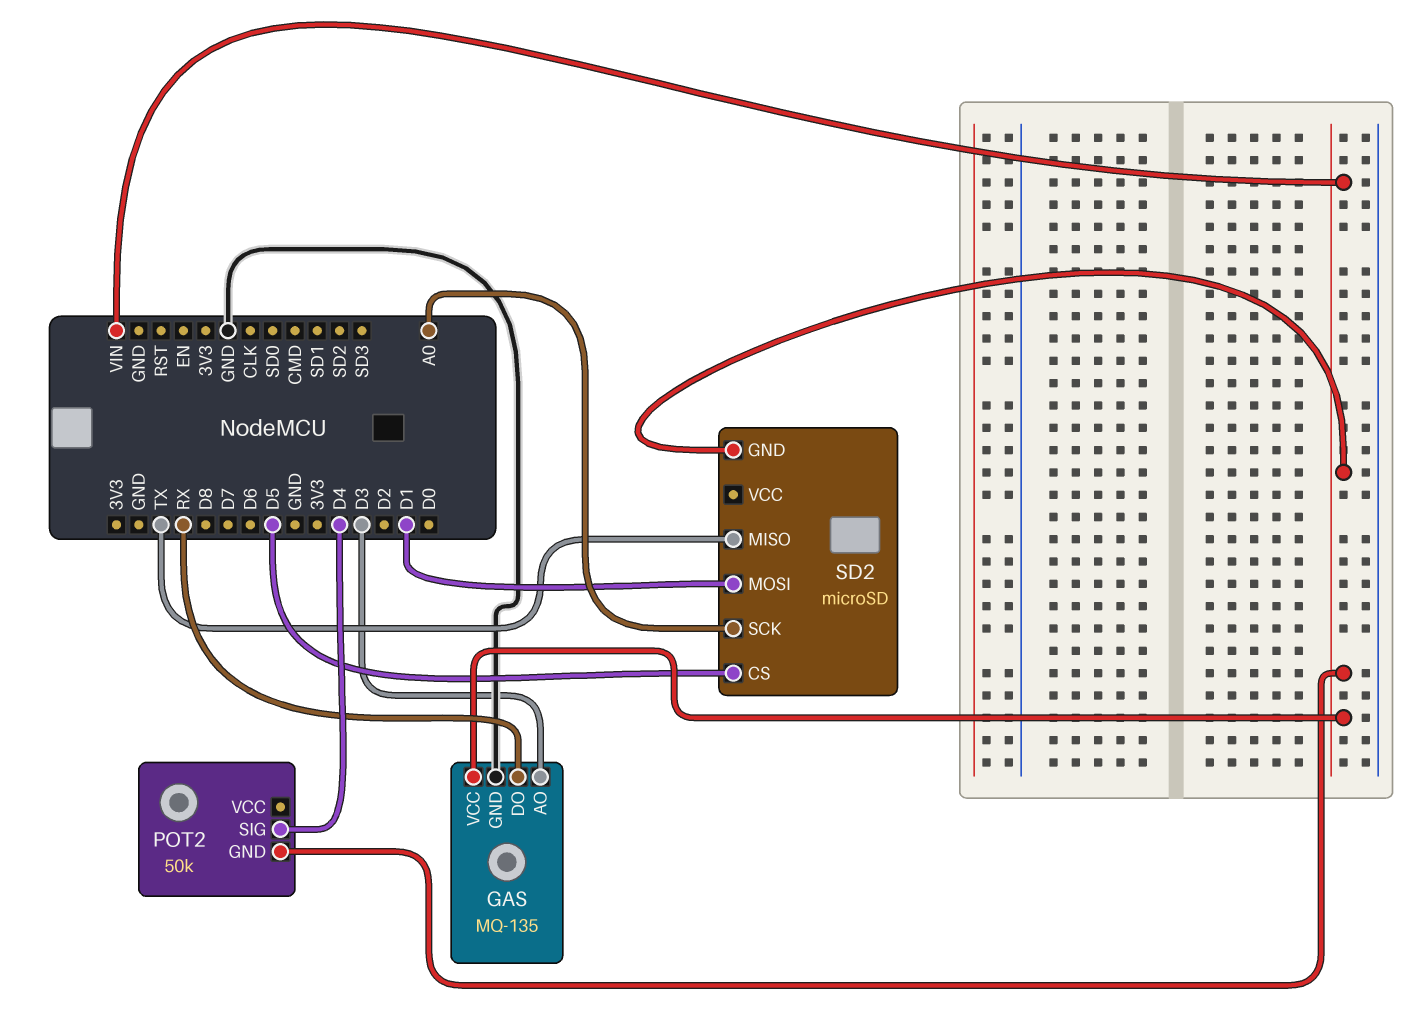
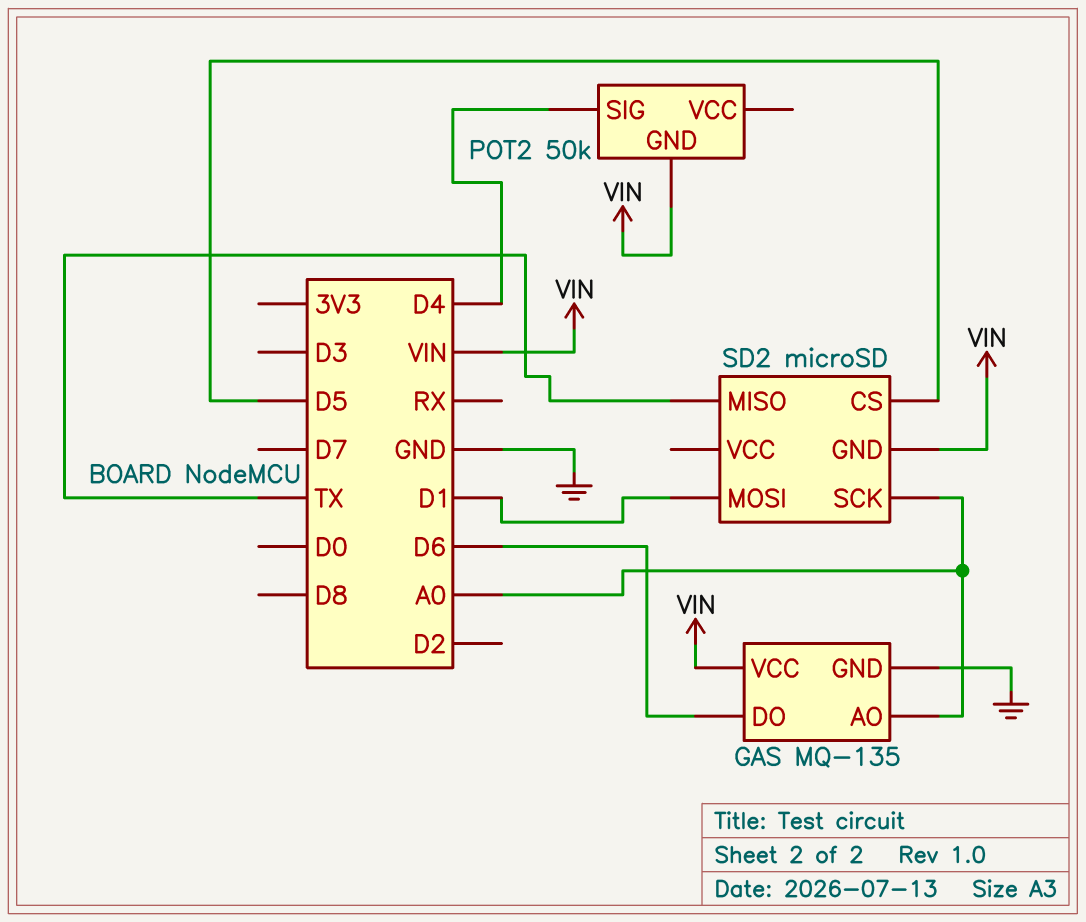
GAS pin AO: D3 -> A0
GAS pin DO: RX -> D6

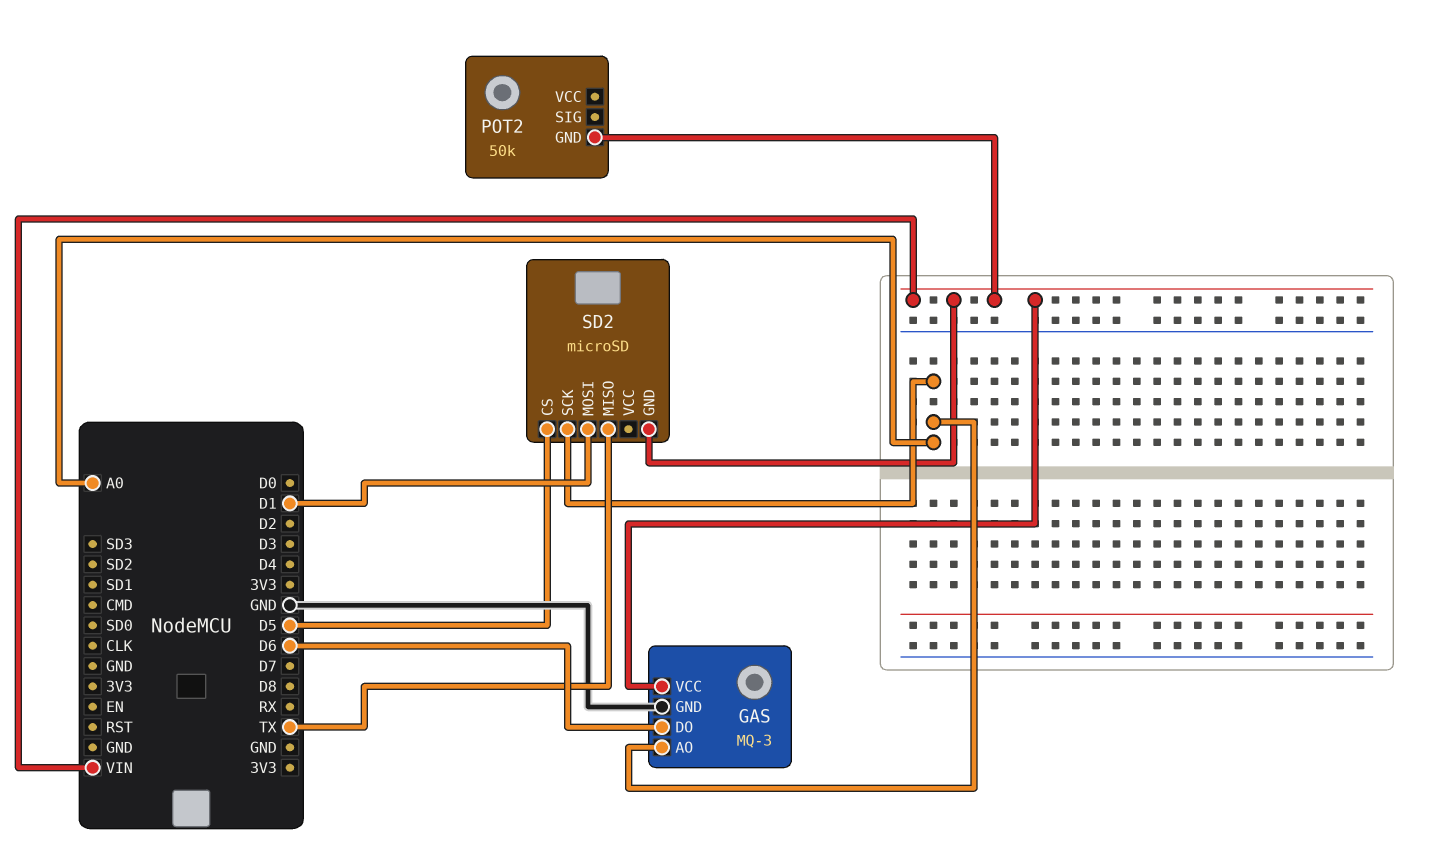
GAS: MQ-135 -> MQ-3
POT2 pin SIG: D4 -> none

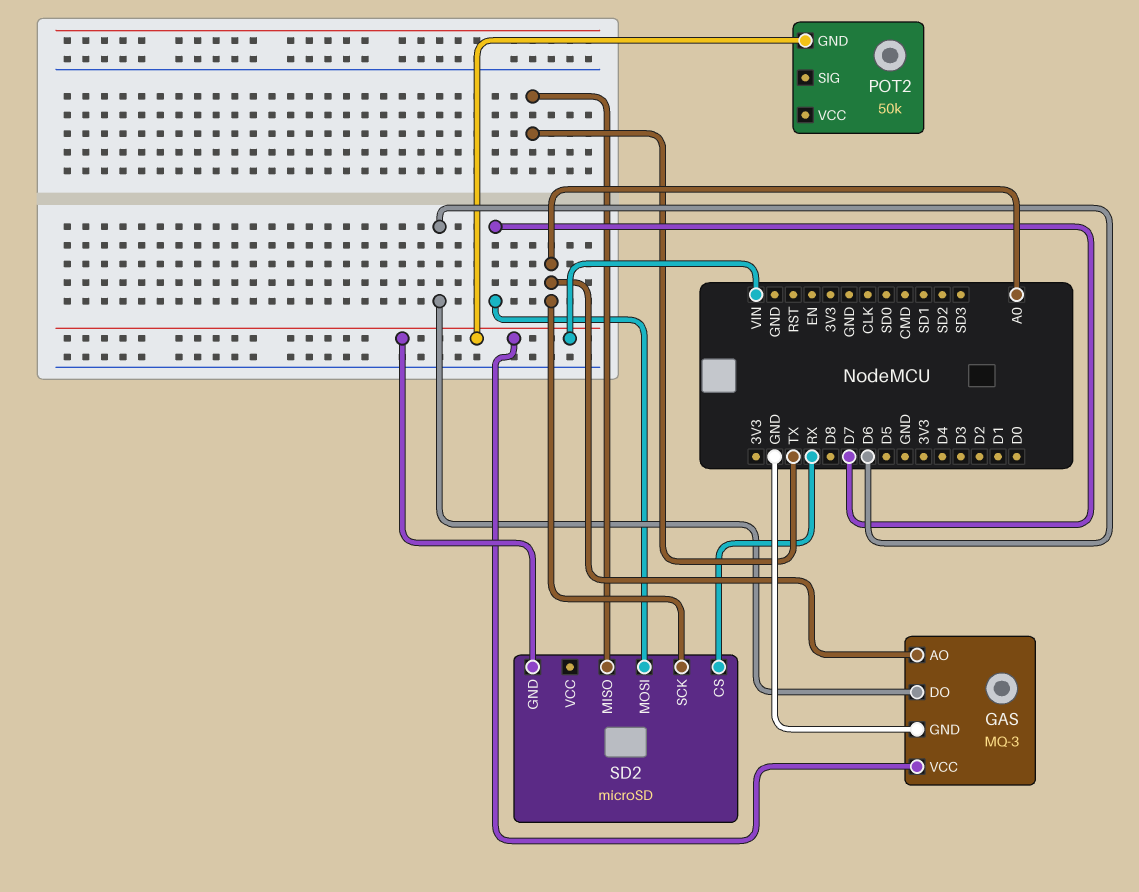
SD2 pin CS: D5 -> RX
SD2 pin MOSI: D1 -> D7

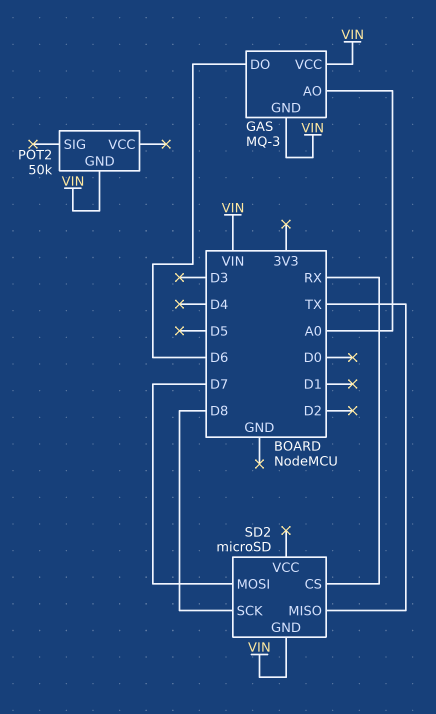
GAS pin GND: GND -> VIN
SD2 pin SCK: A0 -> D8

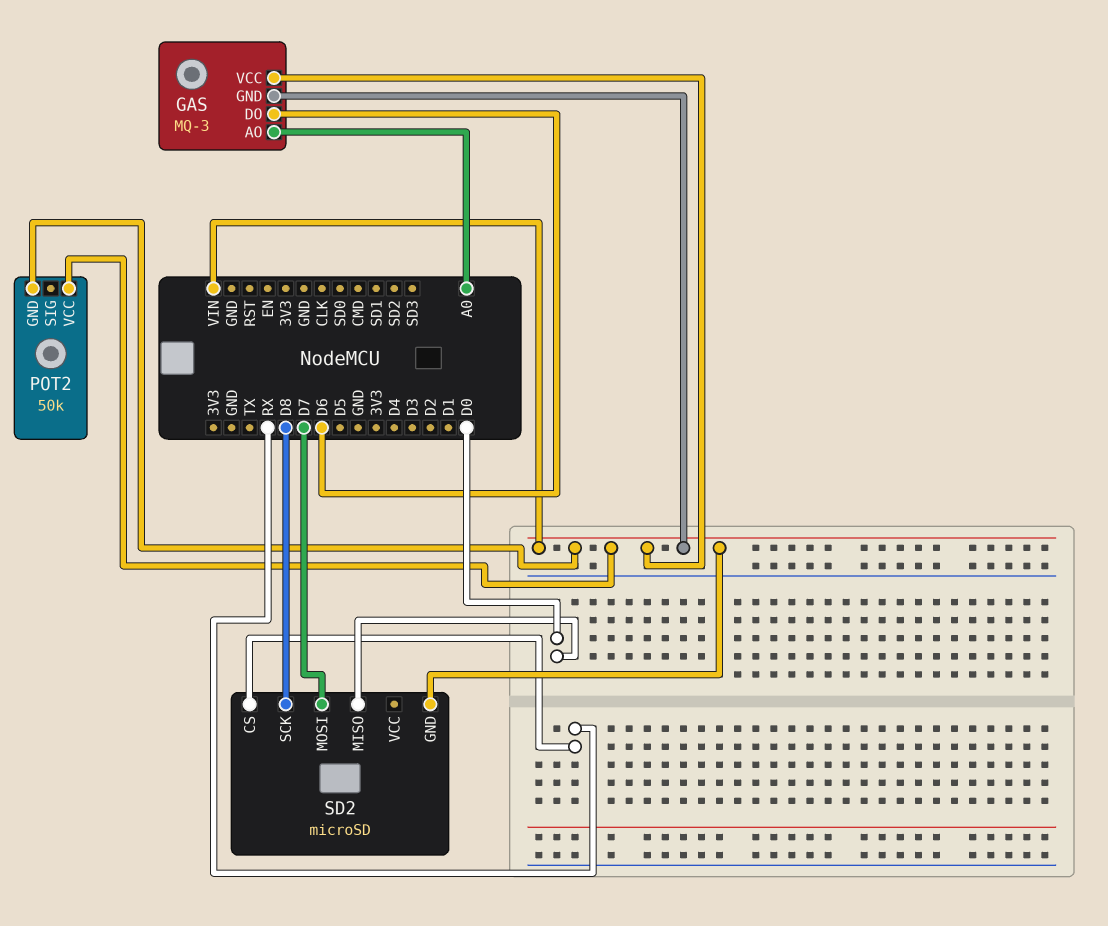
POT2 pin VCC: none -> VIN
SD2 pin MISO: TX -> D0

